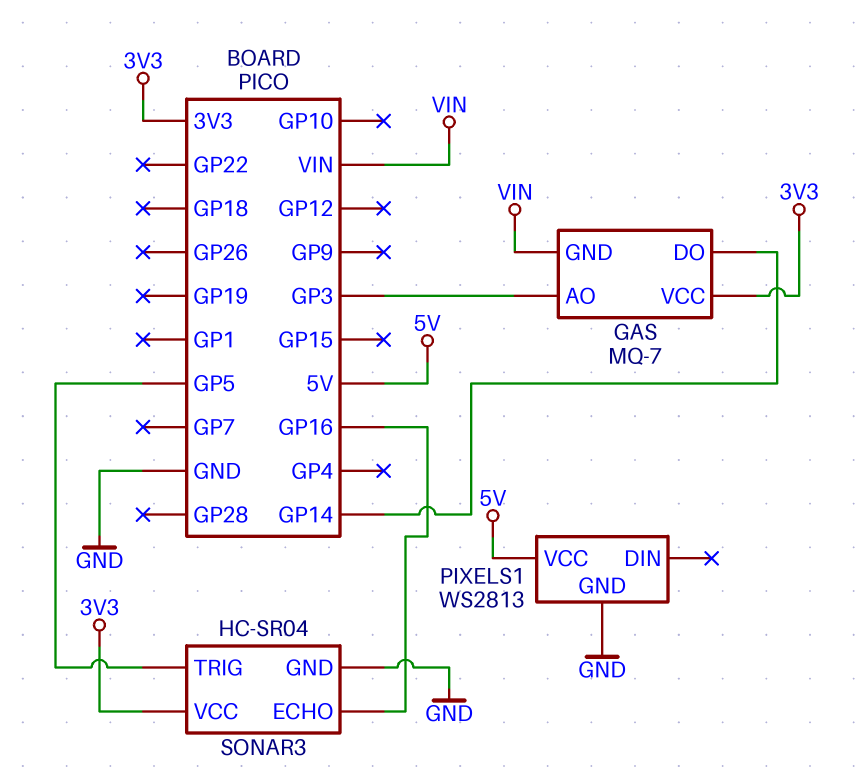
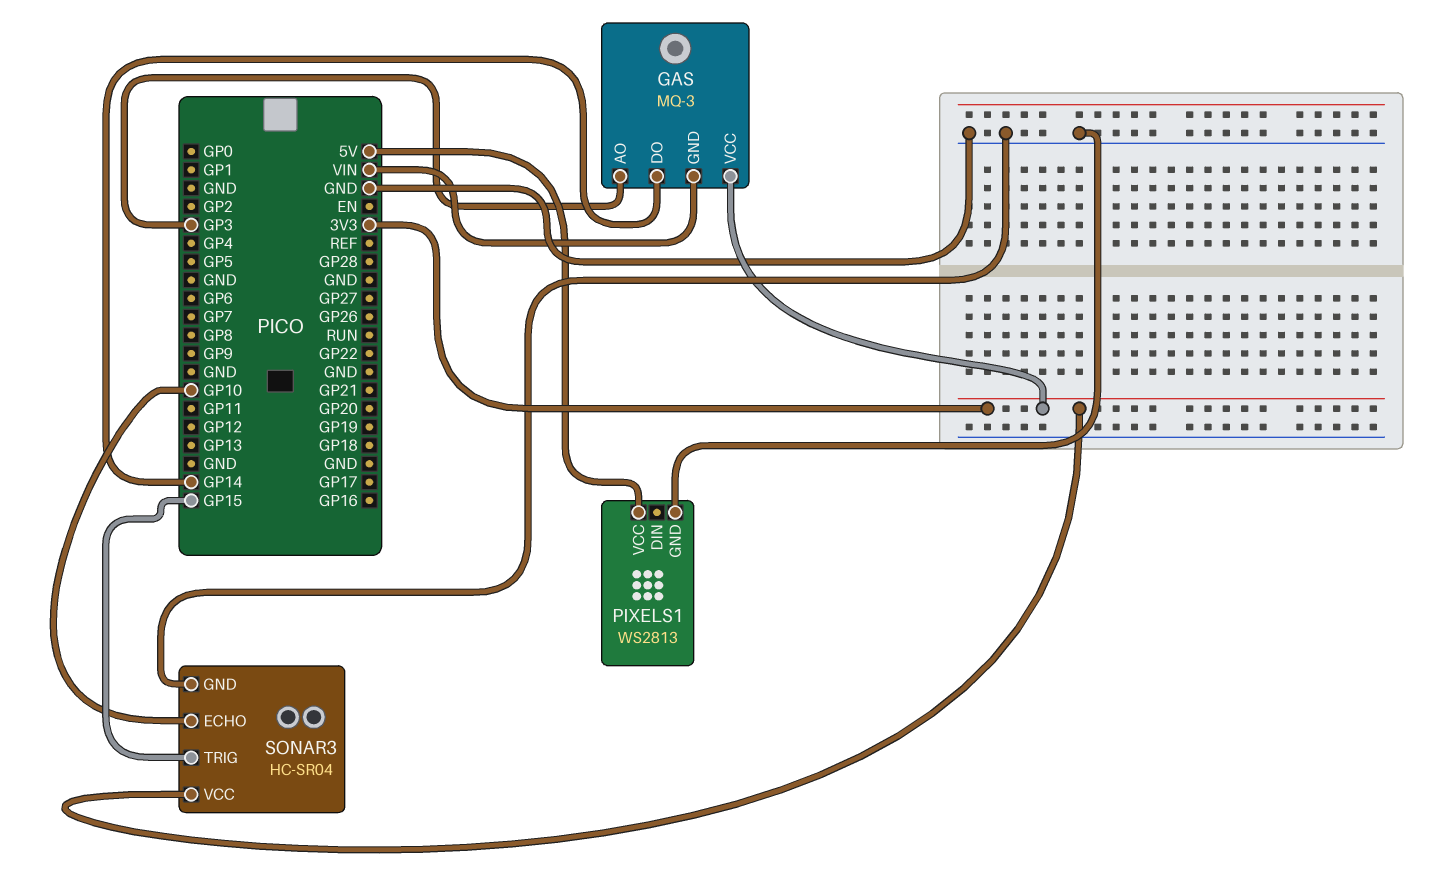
GAS: MQ-7 -> MQ-3
SONAR3 pin ECHO: GP16 -> GP10
SONAR3 pin TRIG: GP5 -> GP15

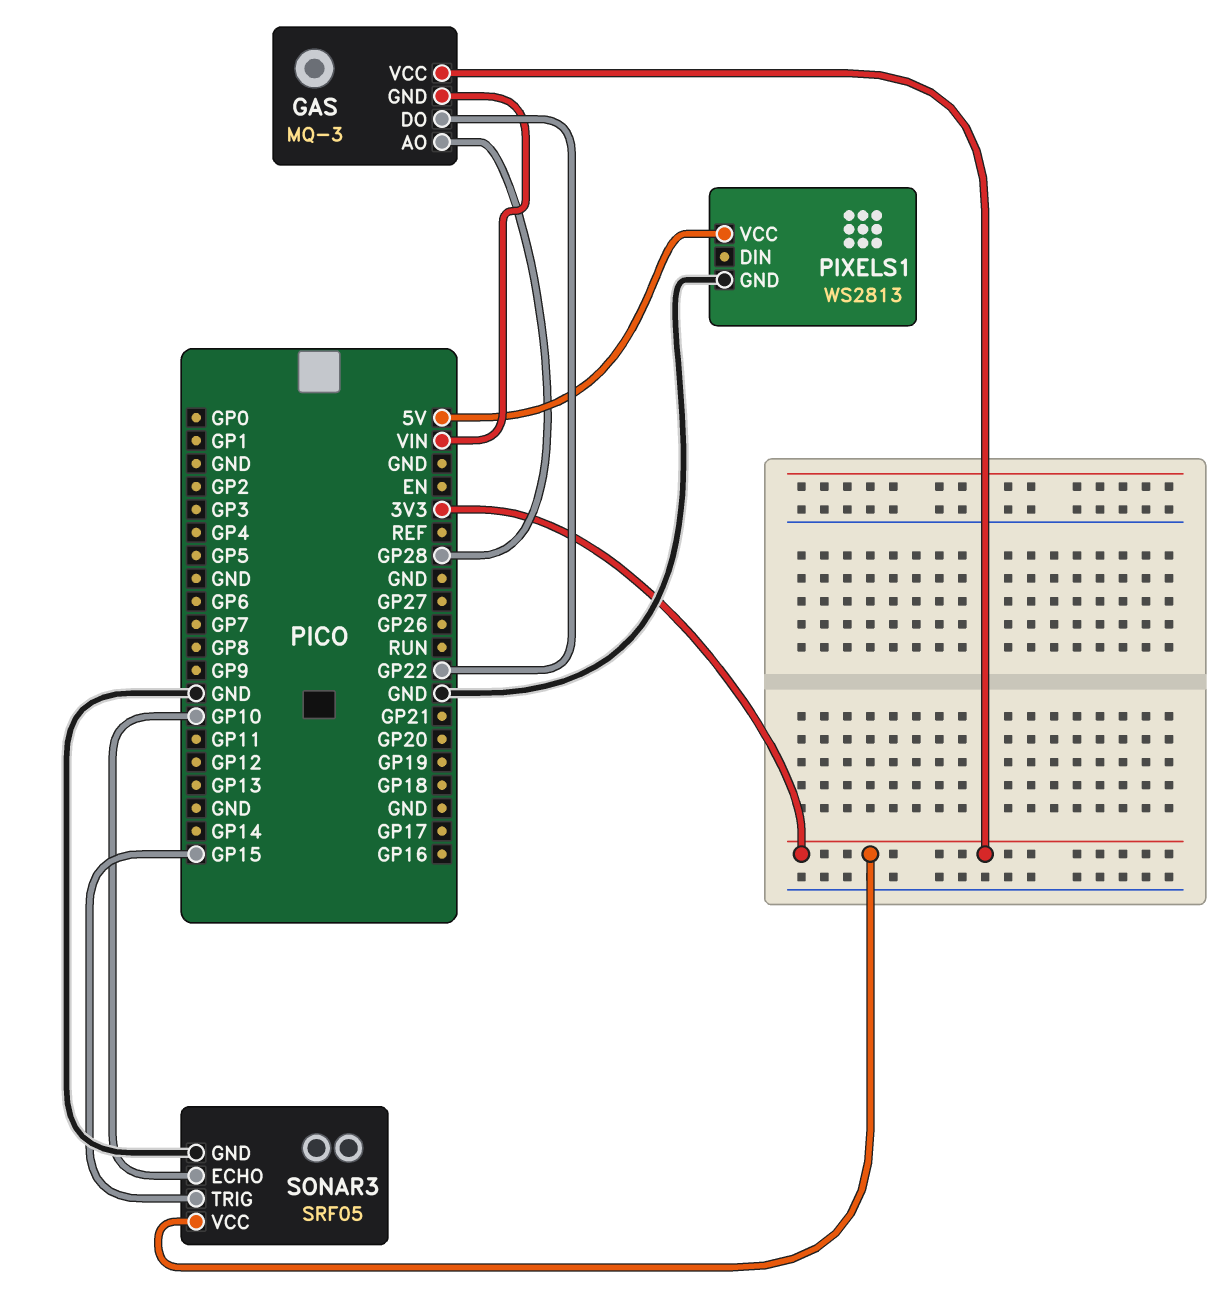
GAS pin AO: GP3 -> GP28
GAS pin DO: GP14 -> GP22
SONAR3: HC-SR04 -> SRF05

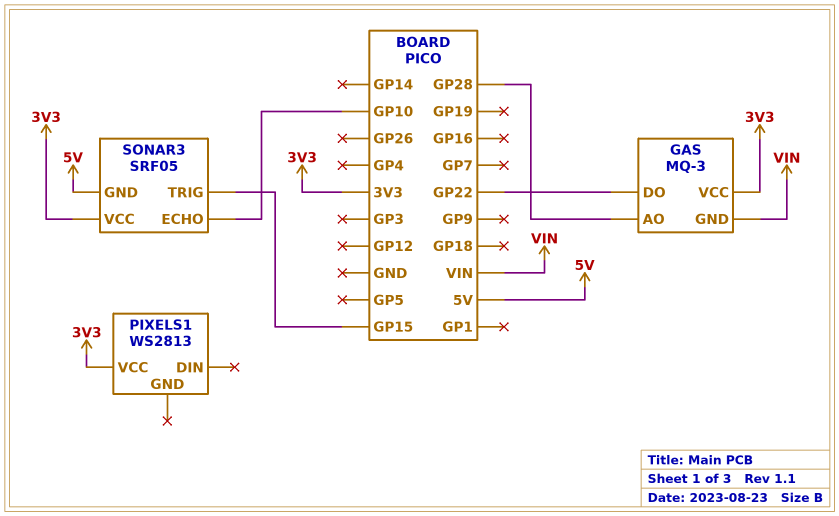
PIXELS1 pin GND: GND -> none
PIXELS1 pin VCC: 5V -> 3V3
SONAR3 pin GND: GND -> 5V

